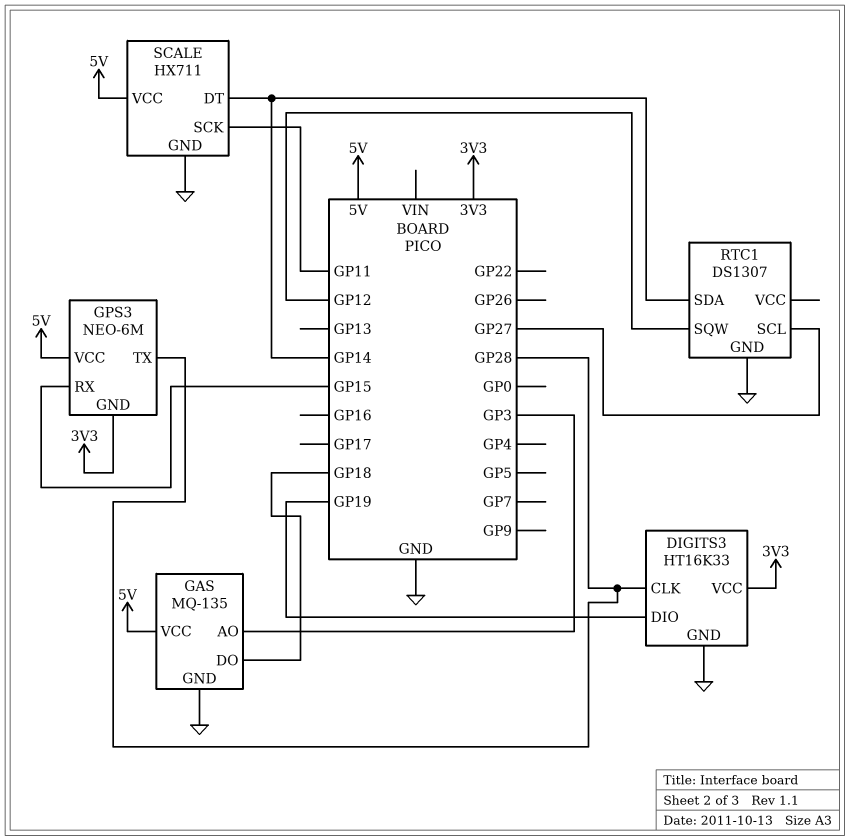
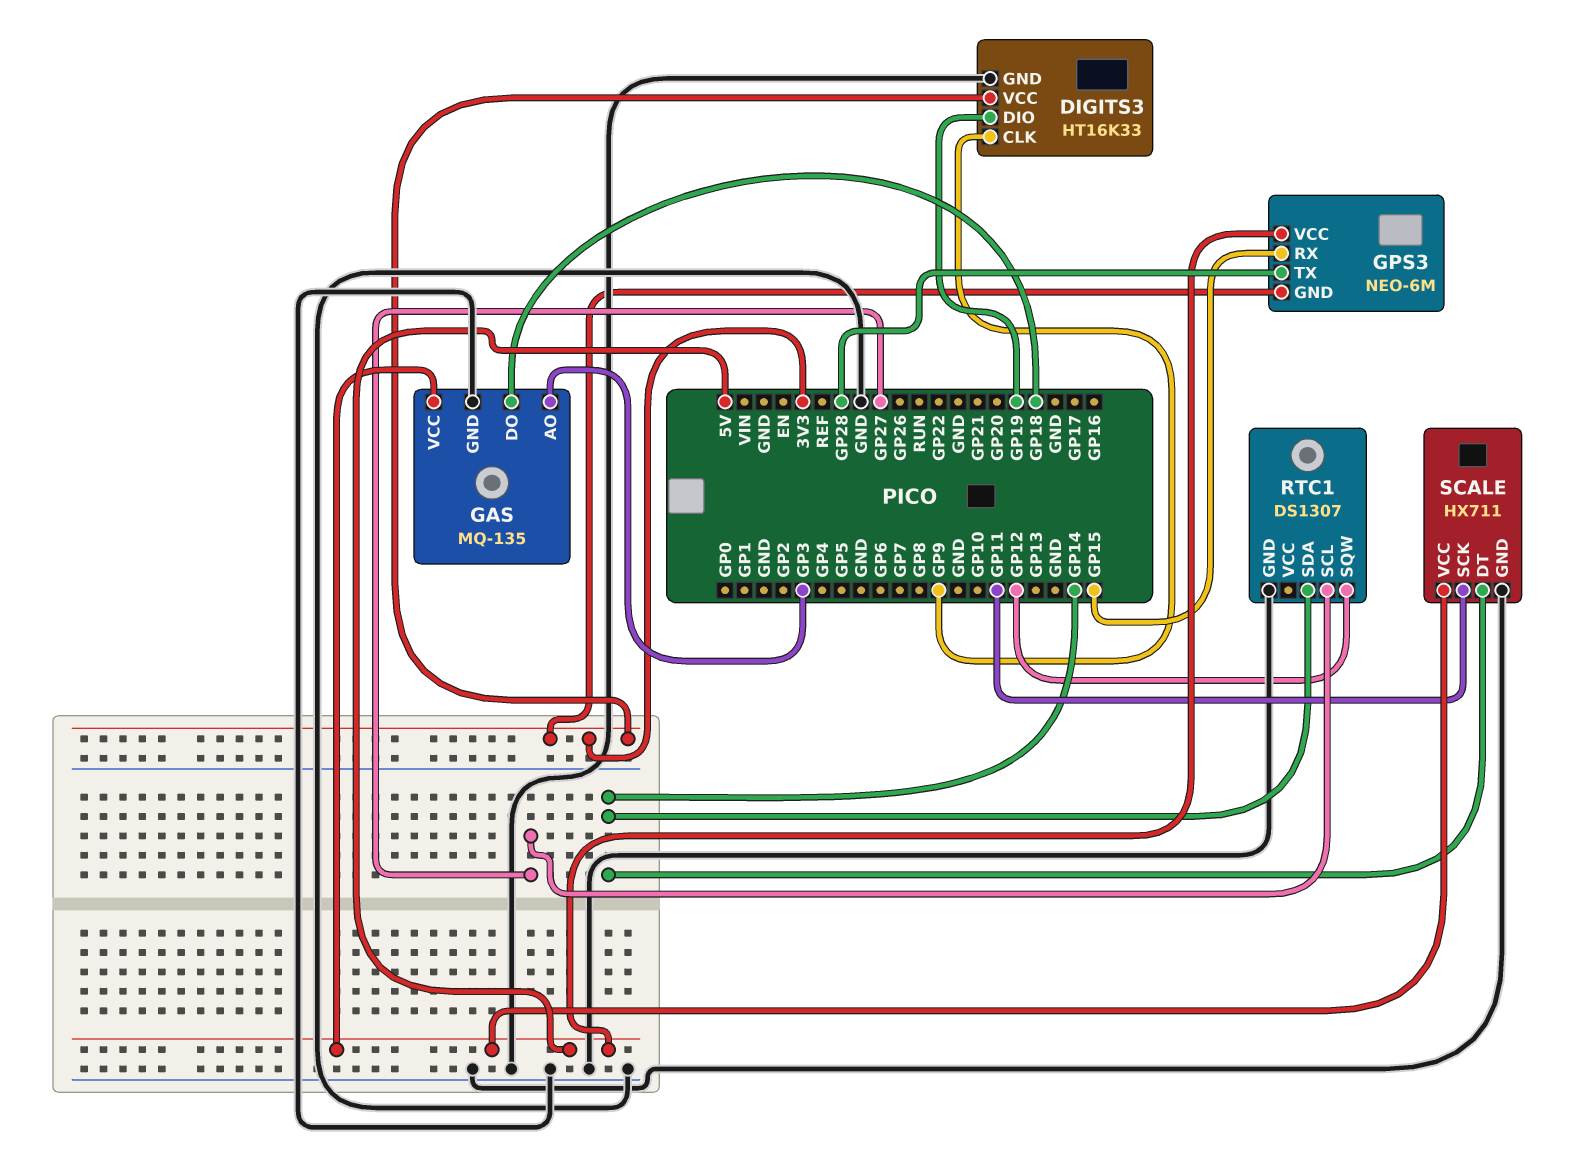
DIGITS3 pin CLK: GP28 -> GP9

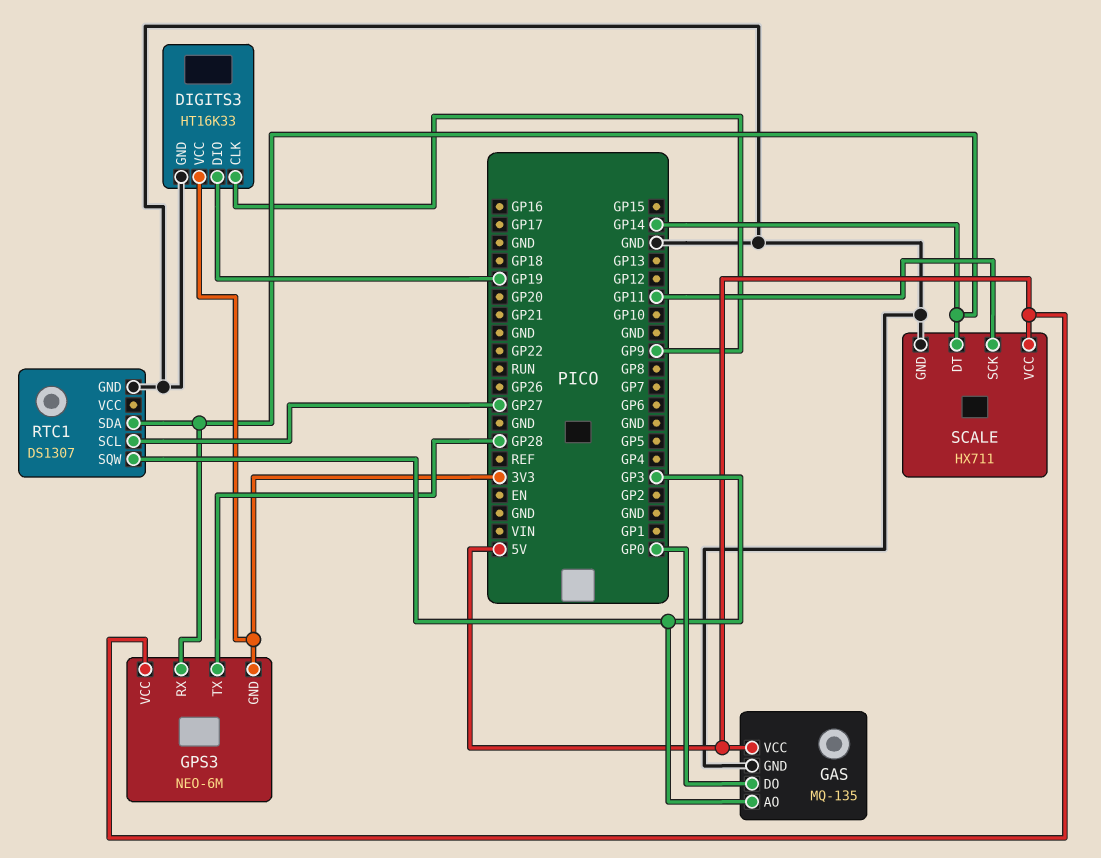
GAS pin DO: GP18 -> GP0
GPS3 pin RX: GP15 -> GP14
RTC1 pin SQW: GP12 -> GP3

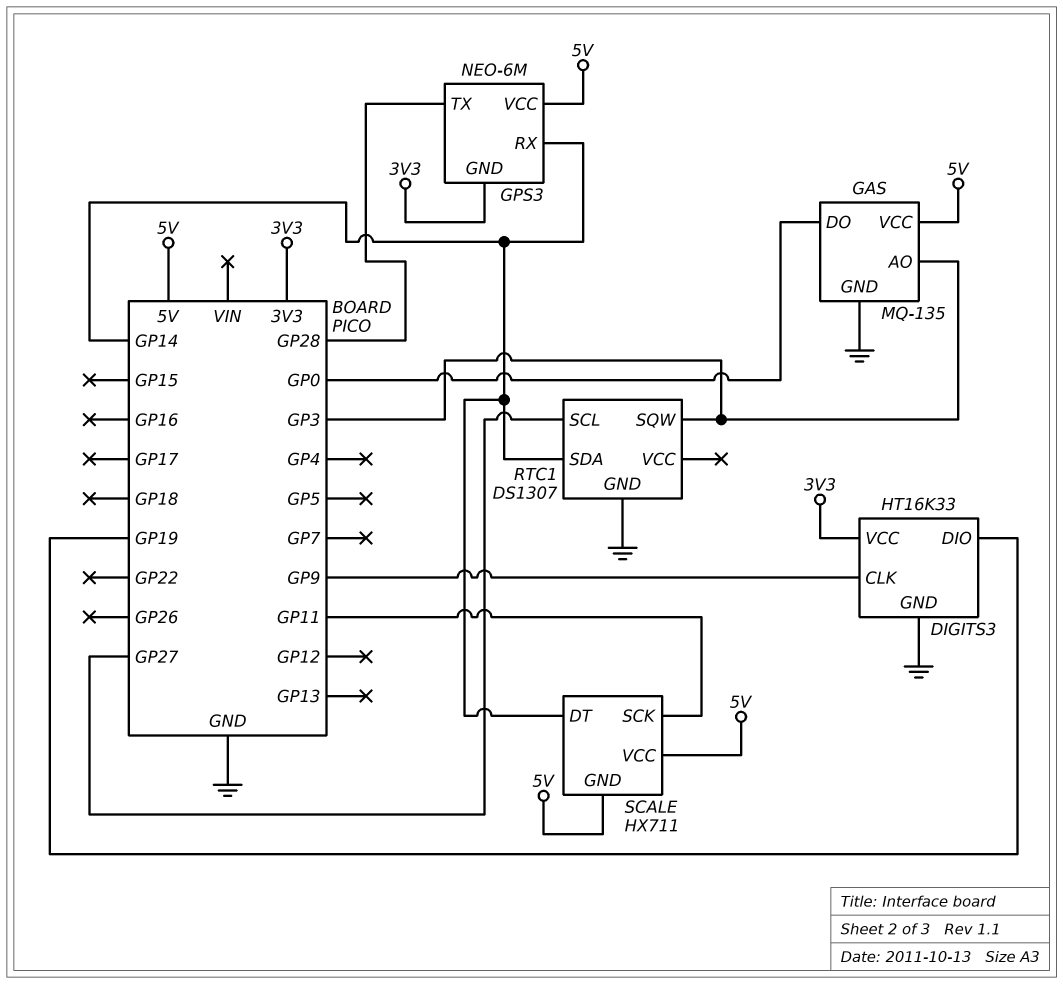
SCALE pin GND: GND -> 5V

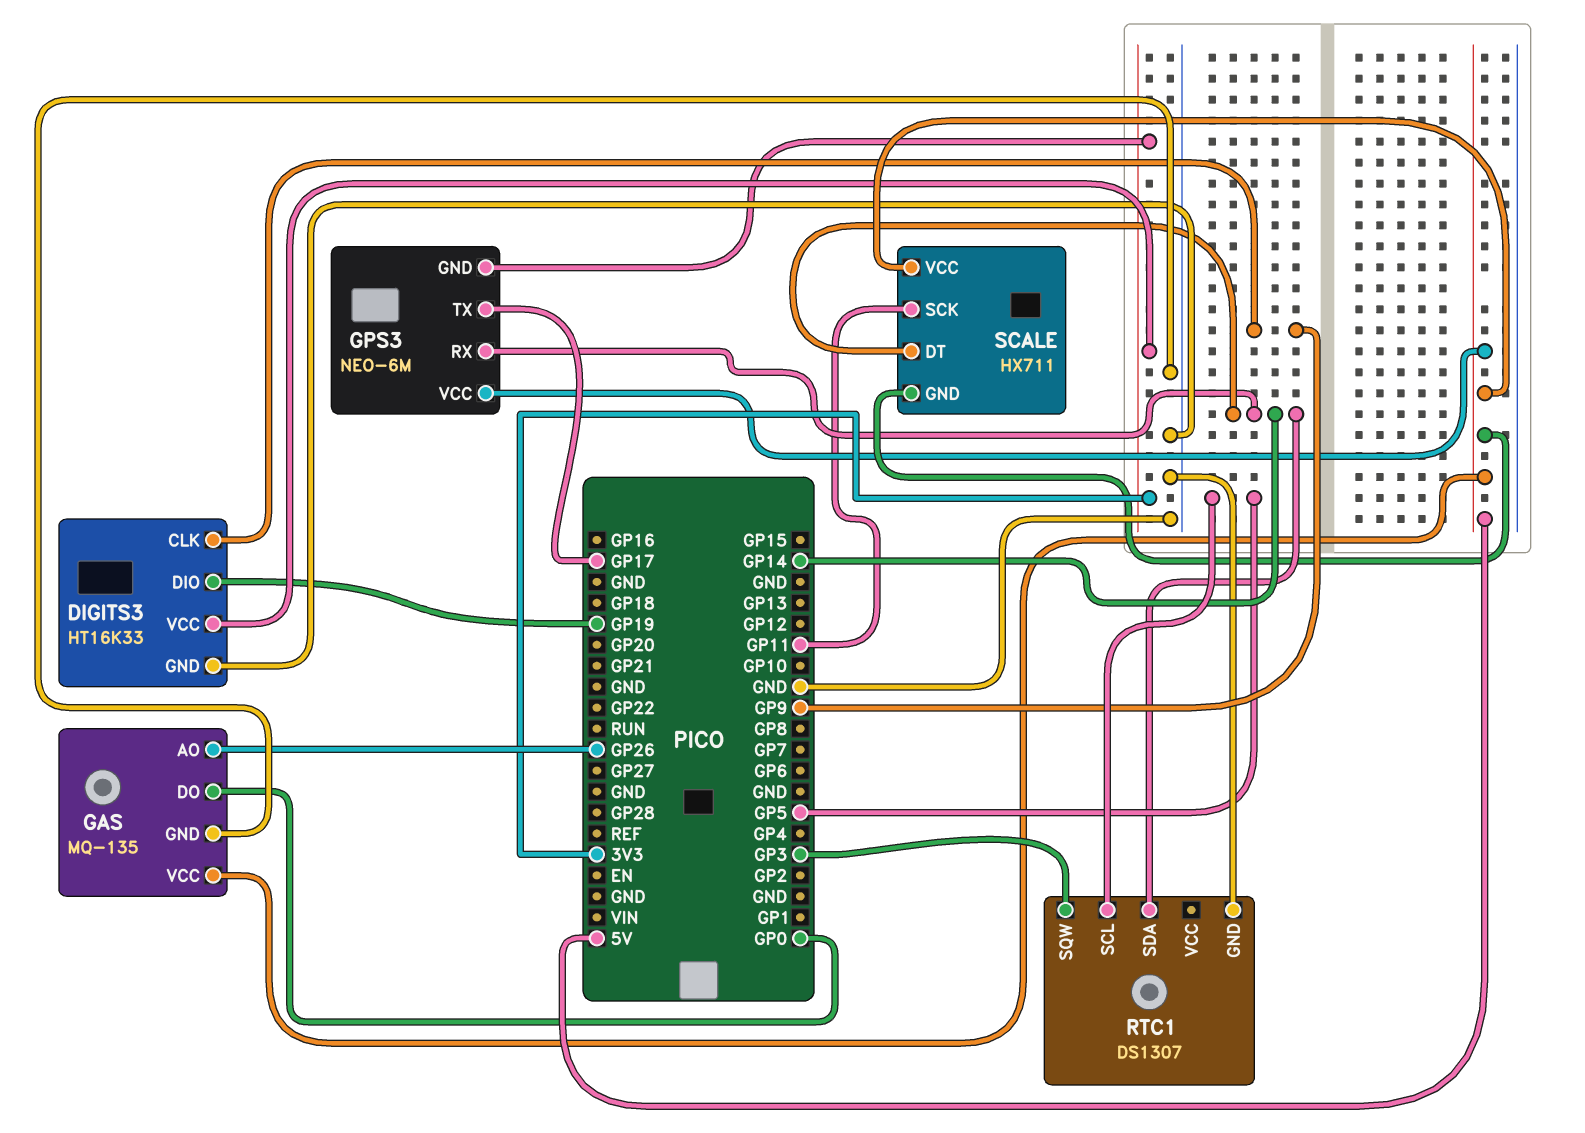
GAS pin AO: GP3 -> GP26
GPS3 pin TX: GP28 -> GP17
RTC1 pin SCL: GP27 -> GP5

